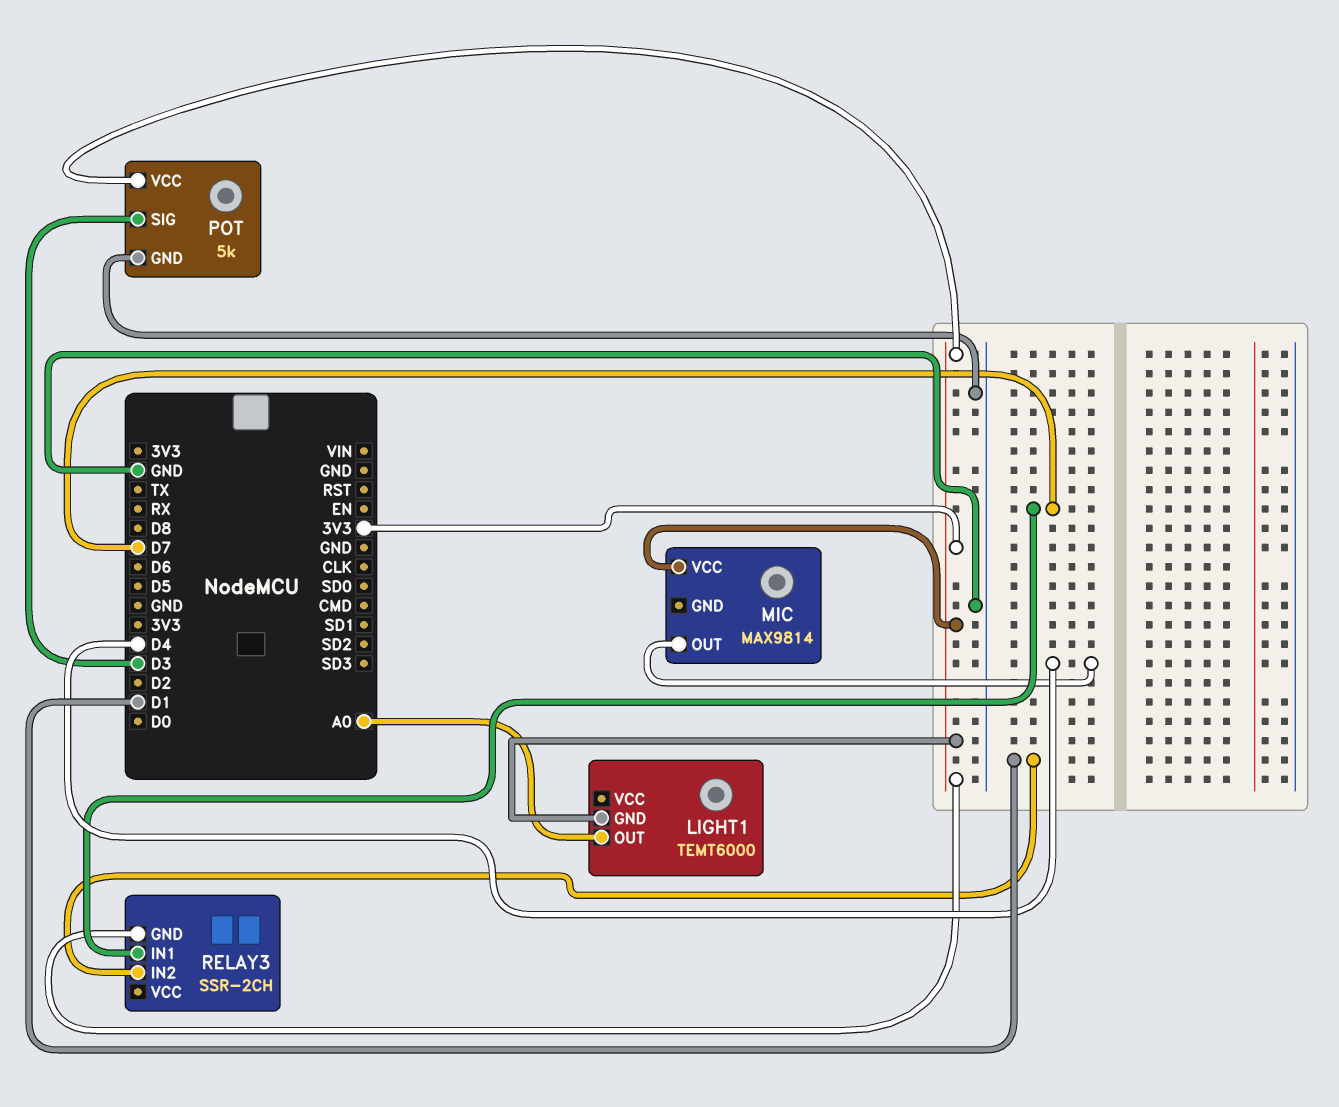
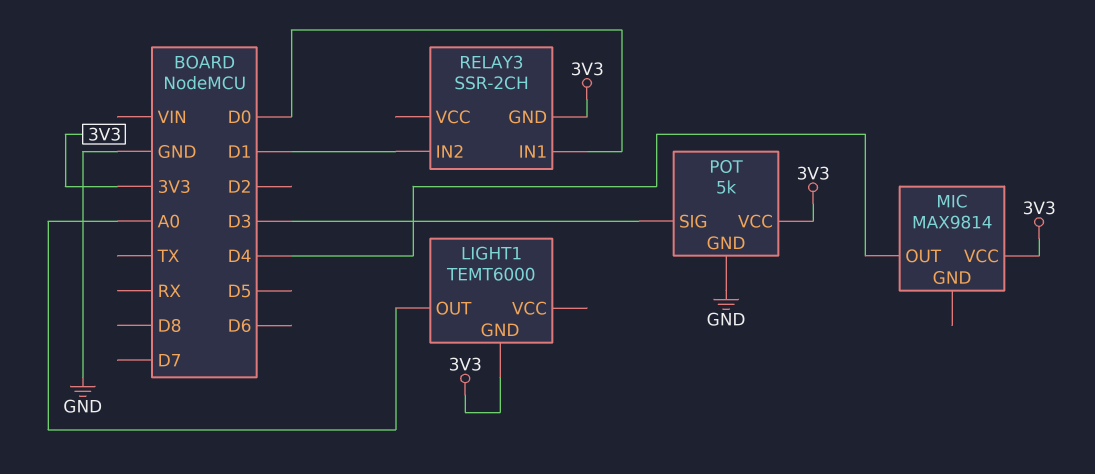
RELAY3 pin IN1: D7 -> D0

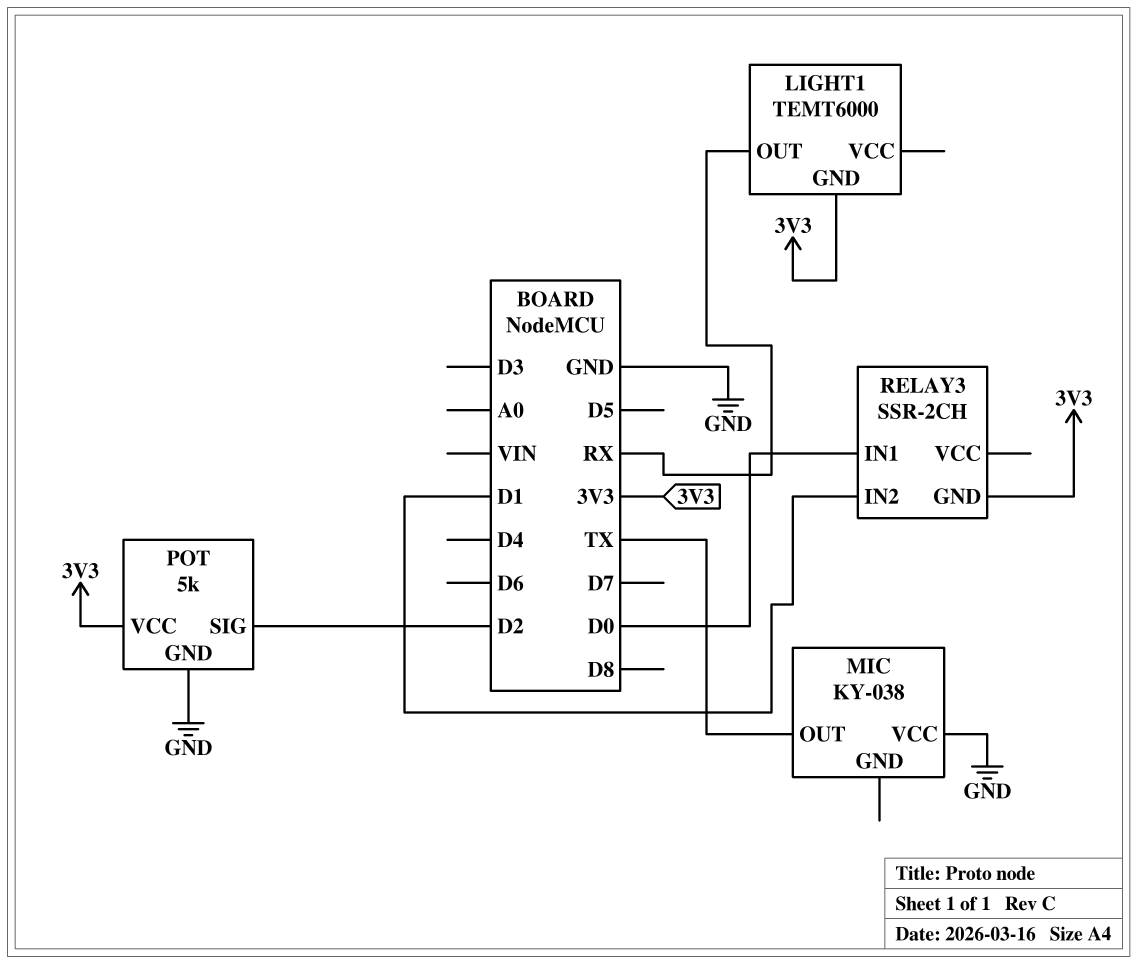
LIGHT1 pin OUT: A0 -> RX
MIC: MAX9814 -> KY-038
MIC pin OUT: D4 -> TX
MIC pin VCC: 3V3 -> GND
POT pin SIG: D3 -> D2

